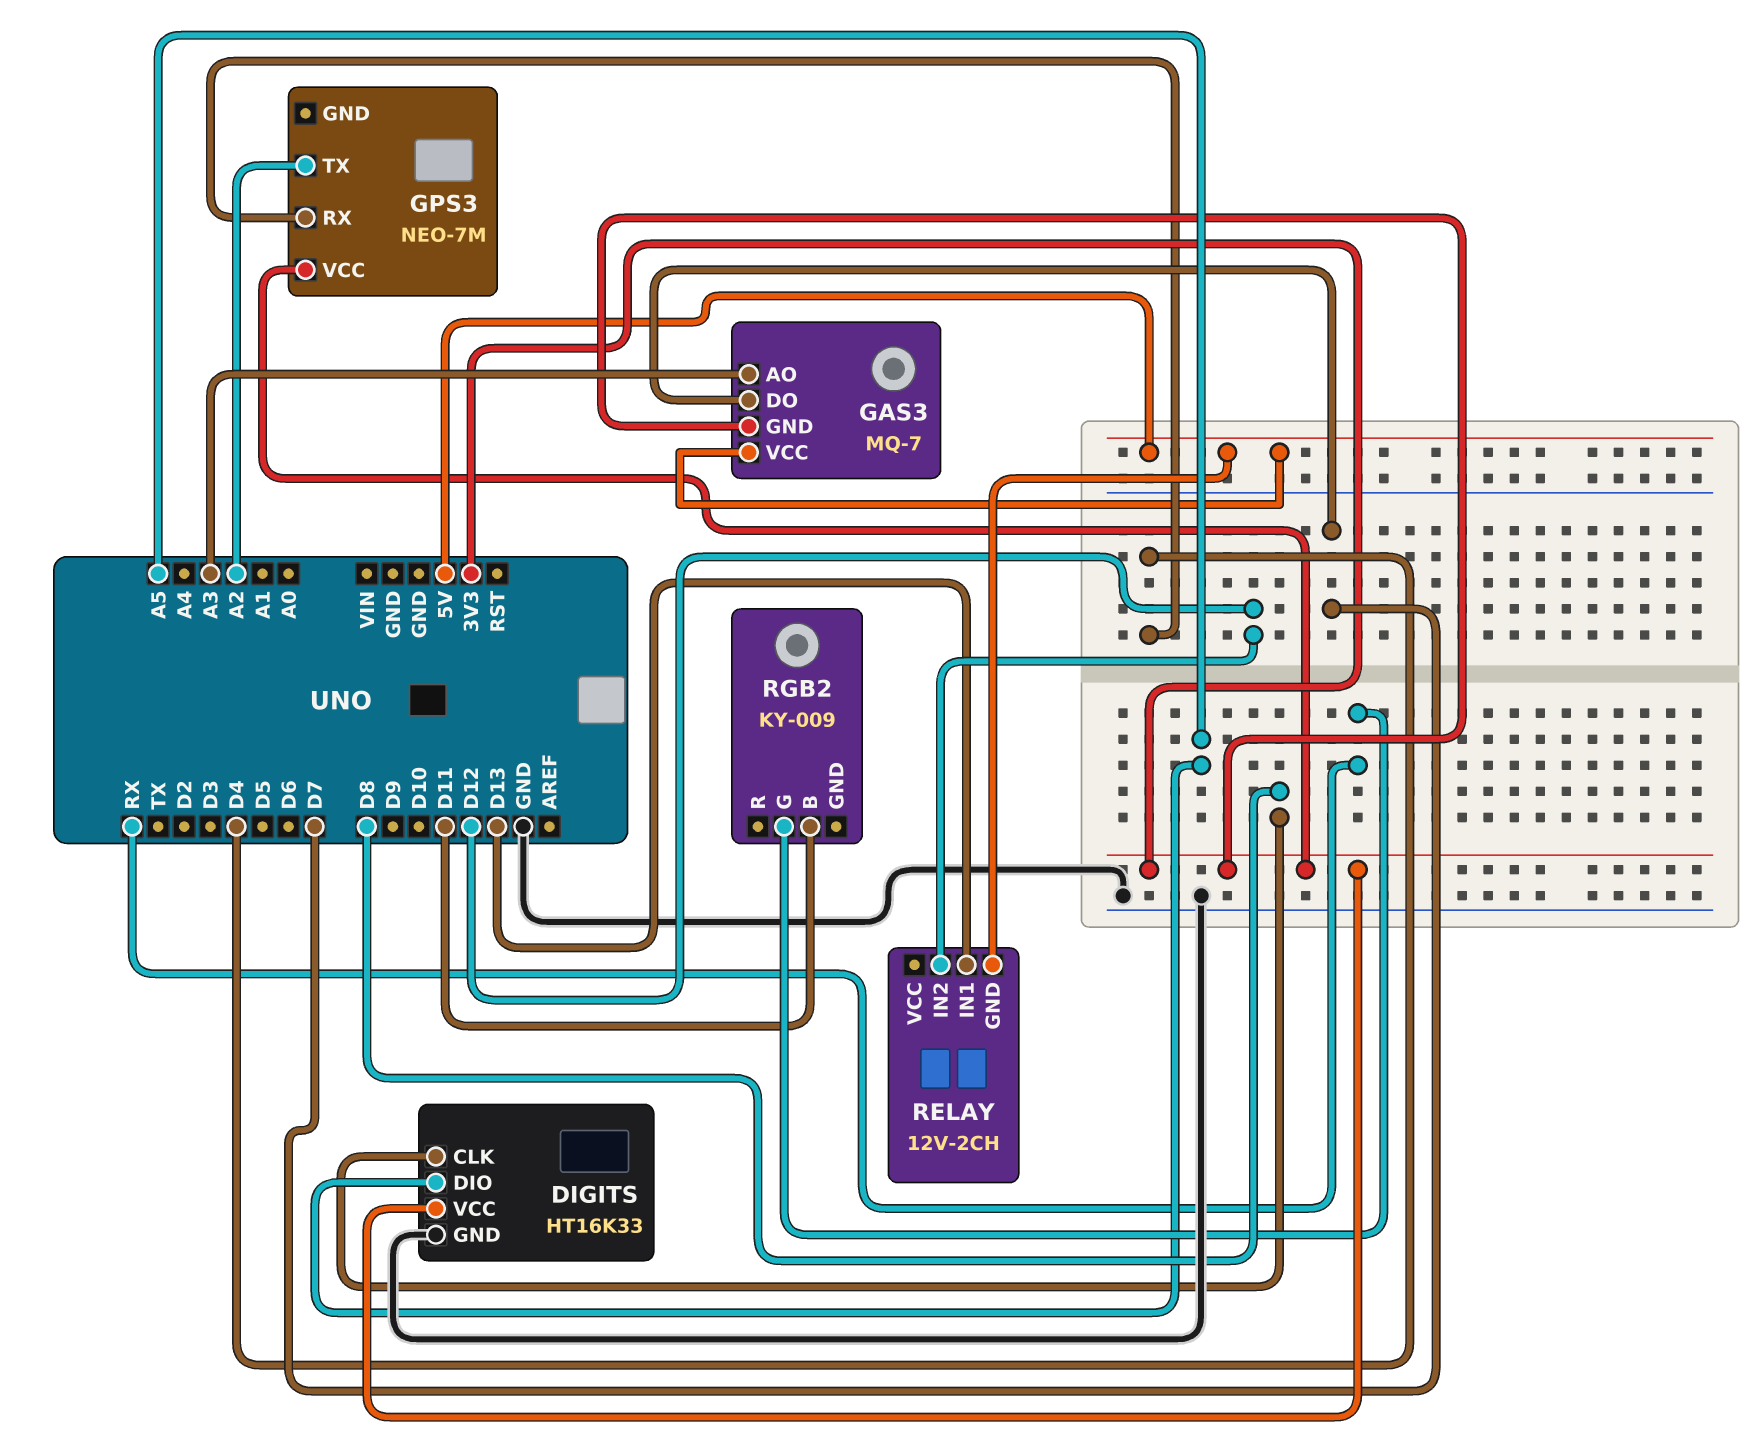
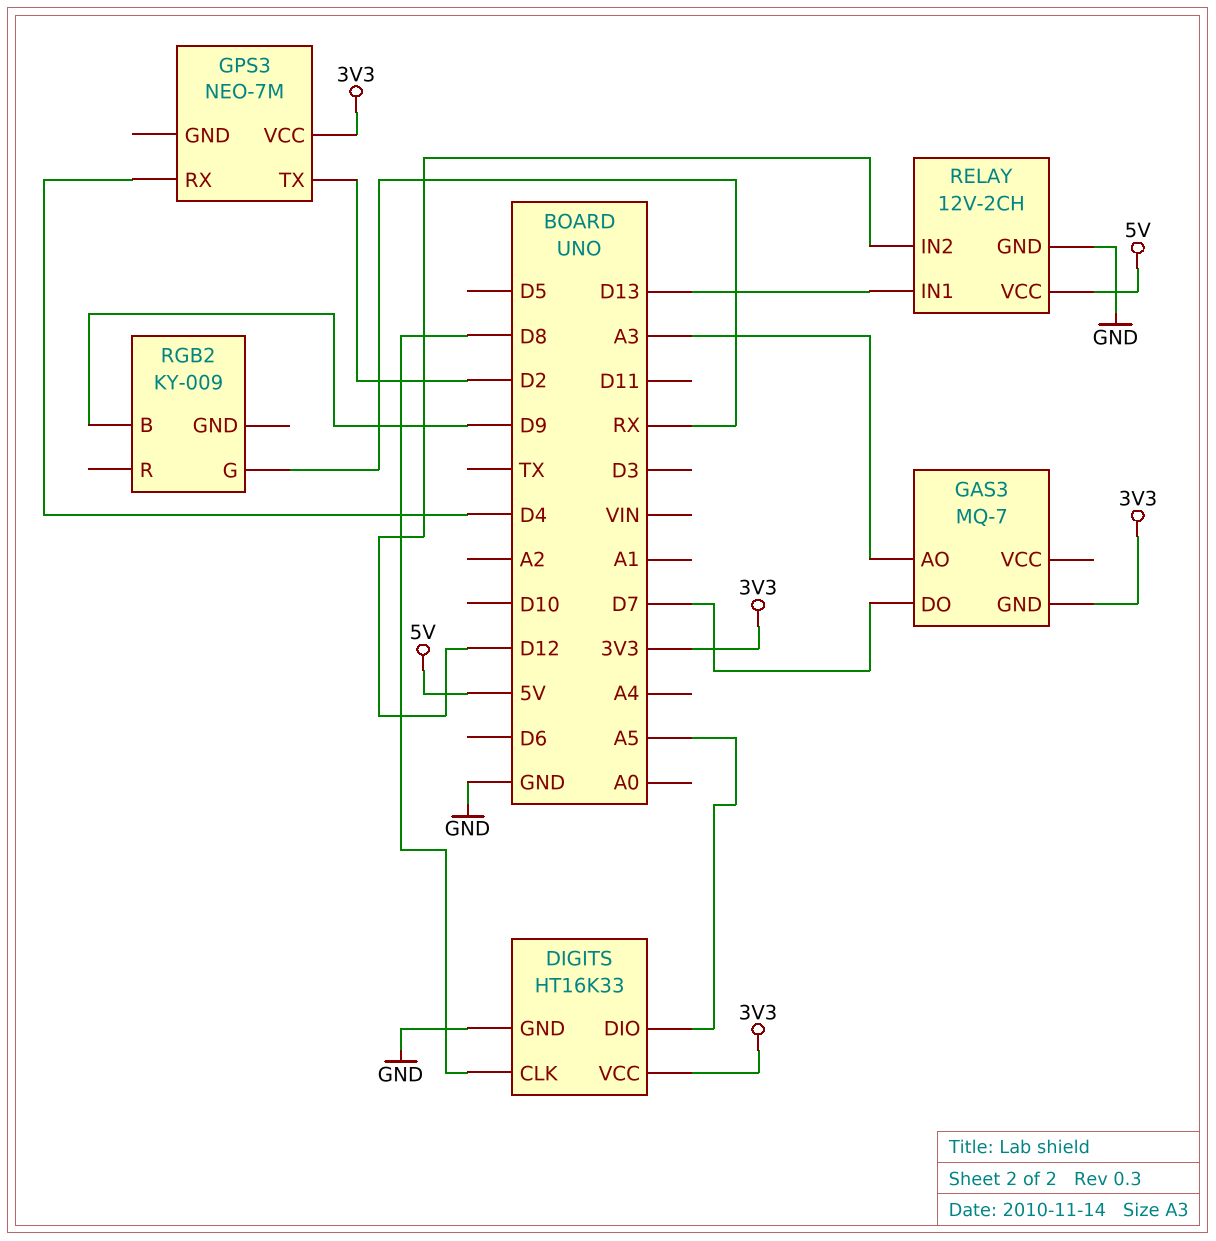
GAS3 pin VCC: 5V -> none
GPS3 pin TX: A2 -> D2
RELAY pin GND: 5V -> GND
RELAY pin VCC: none -> 5V
RGB2 pin B: D11 -> D9

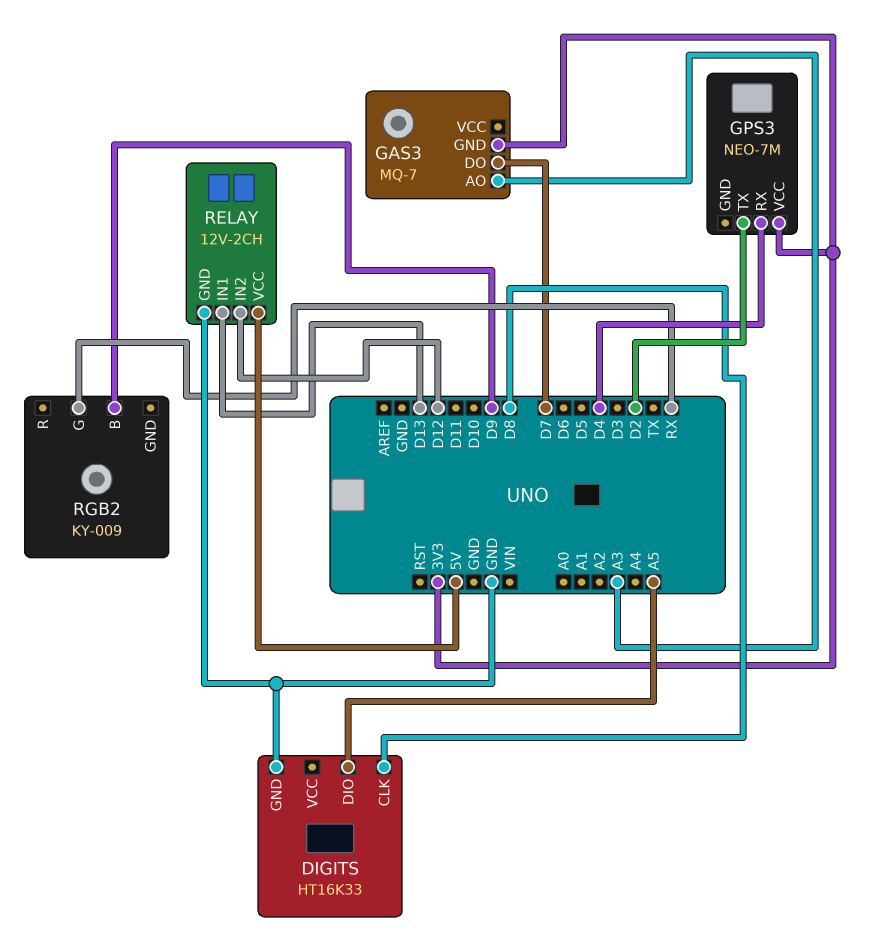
DIGITS pin VCC: 3V3 -> none

